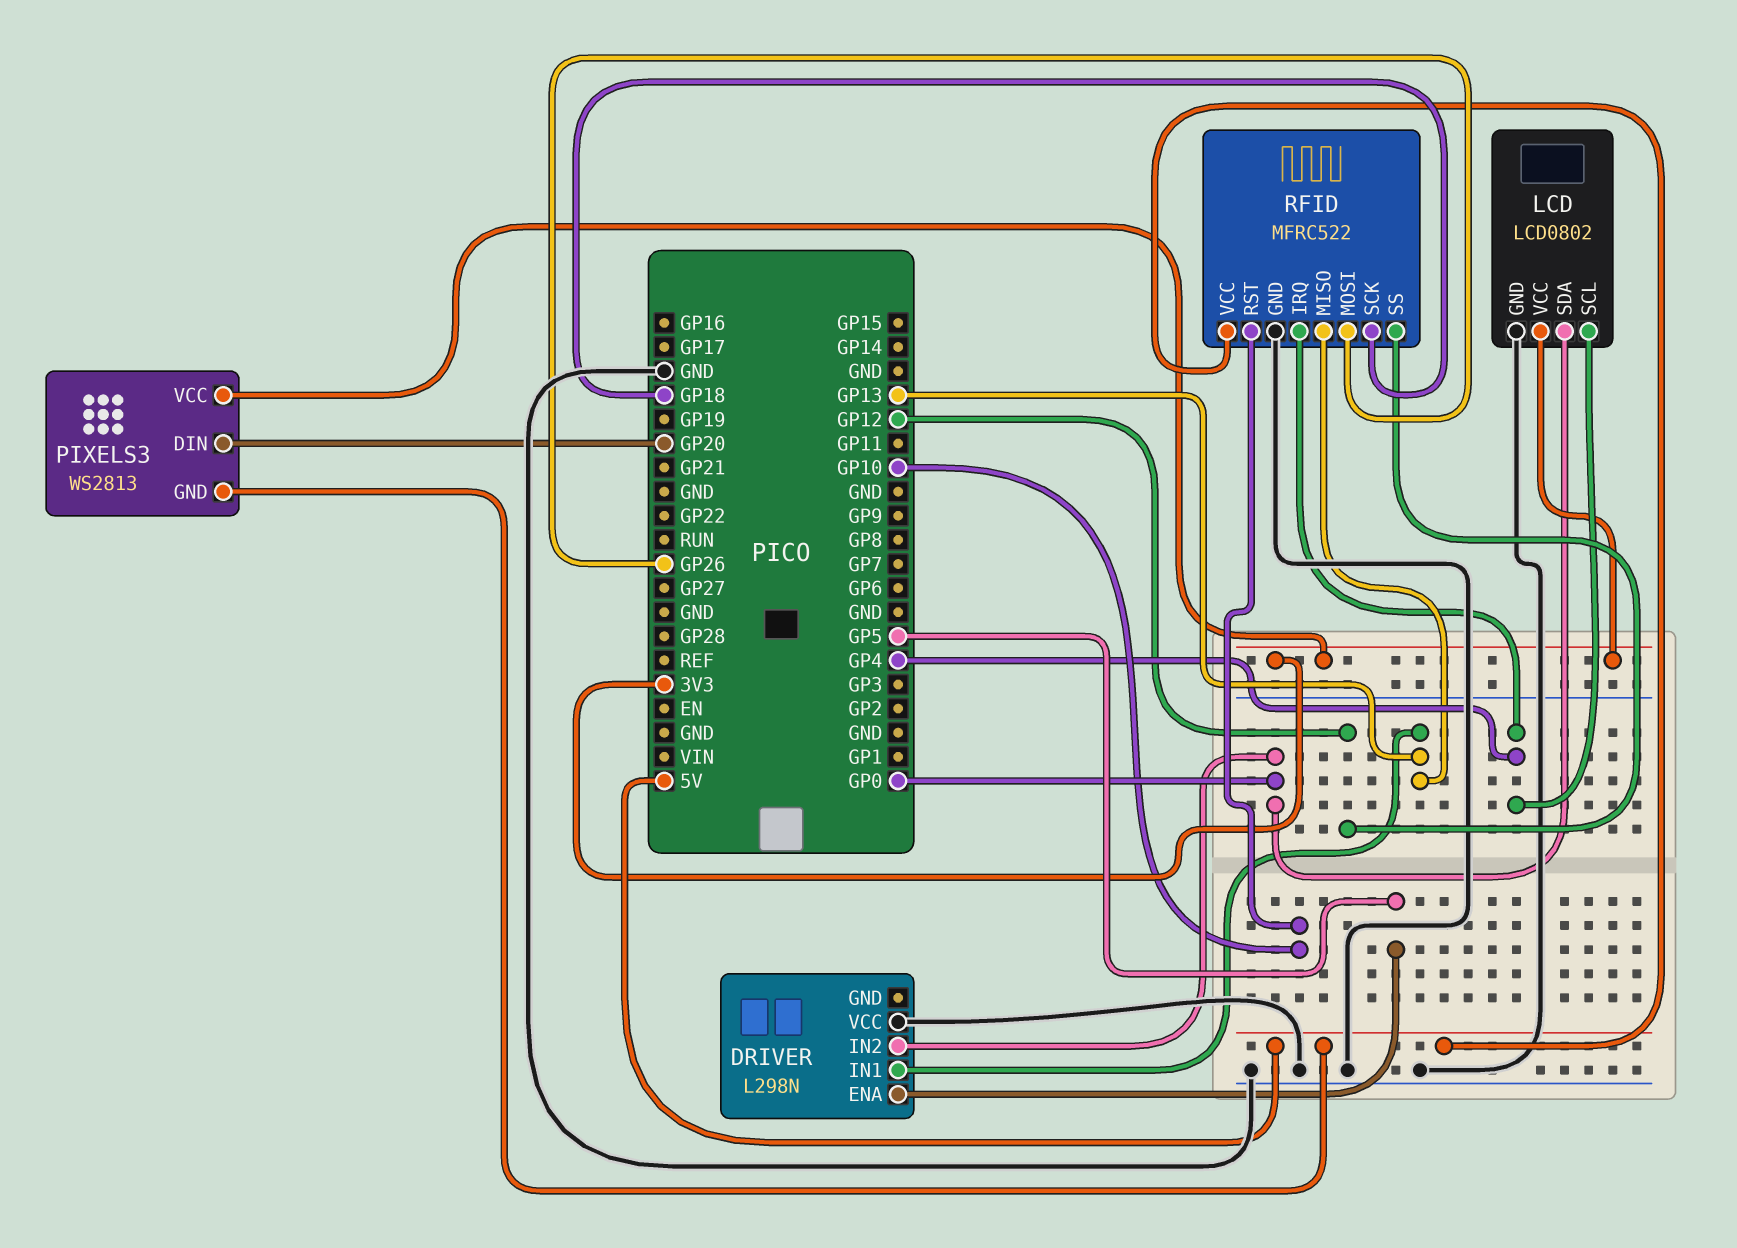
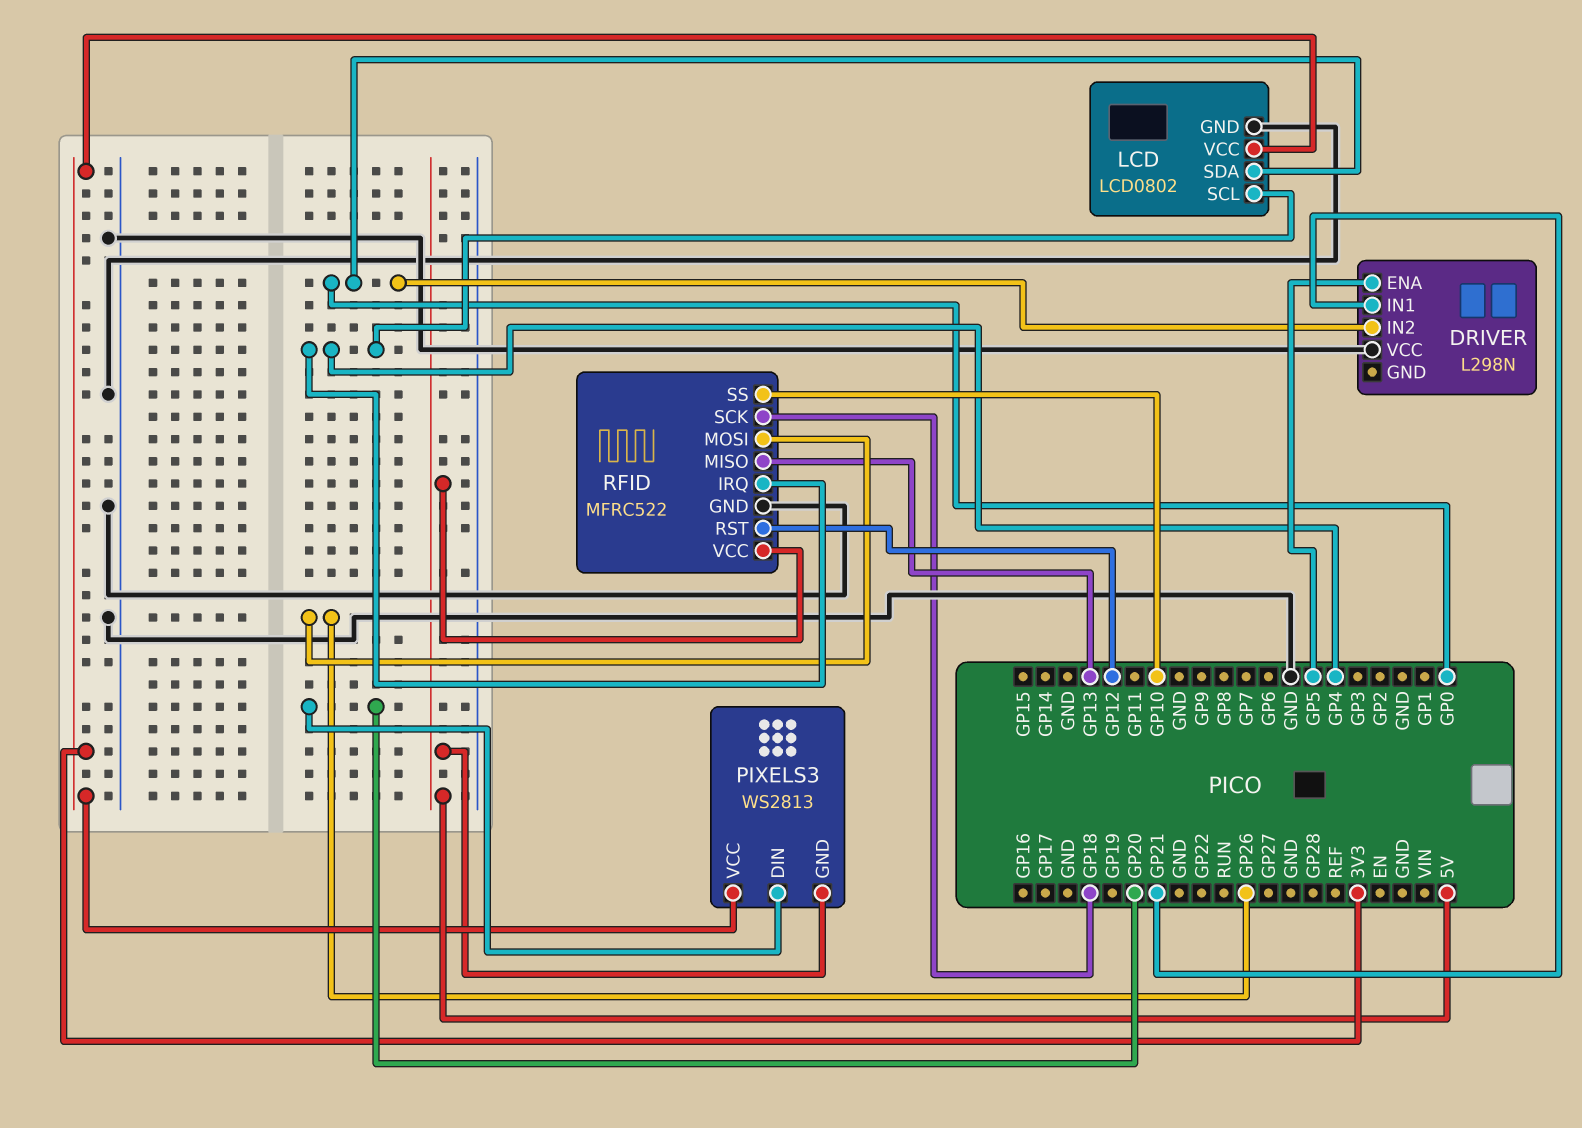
DRIVER pin IN1: GP13 -> GP21
RFID pin RST: GP10 -> GP12
RFID pin SS: GP12 -> GP10

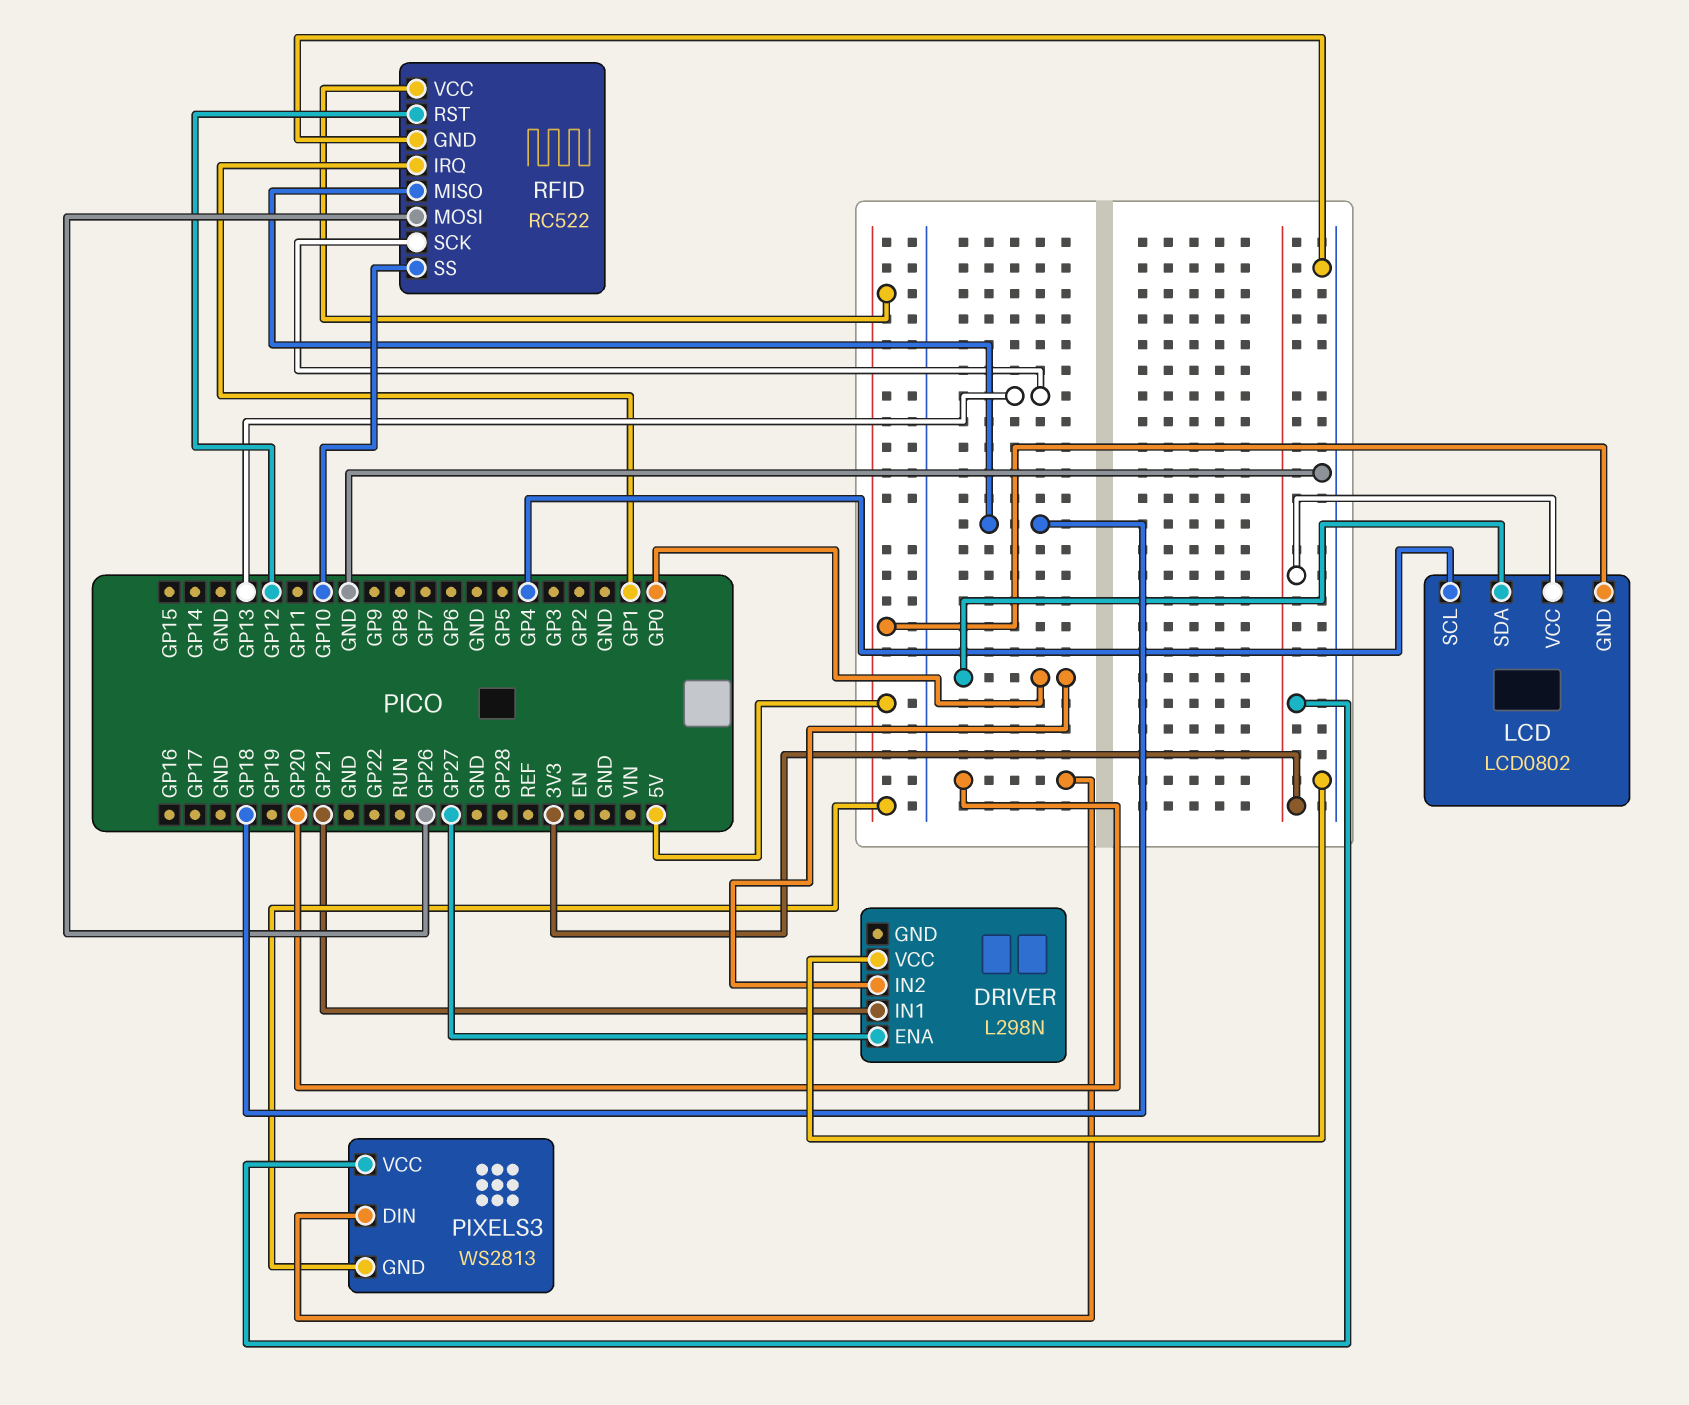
DRIVER pin ENA: GP5 -> GP27
LCD pin GND: GND -> 5V
RFID: MFRC522 -> RC522
RFID pin IRQ: GP4 -> GP1
RFID pin MISO: GP13 -> GP18
RFID pin SCK: GP18 -> GP13

